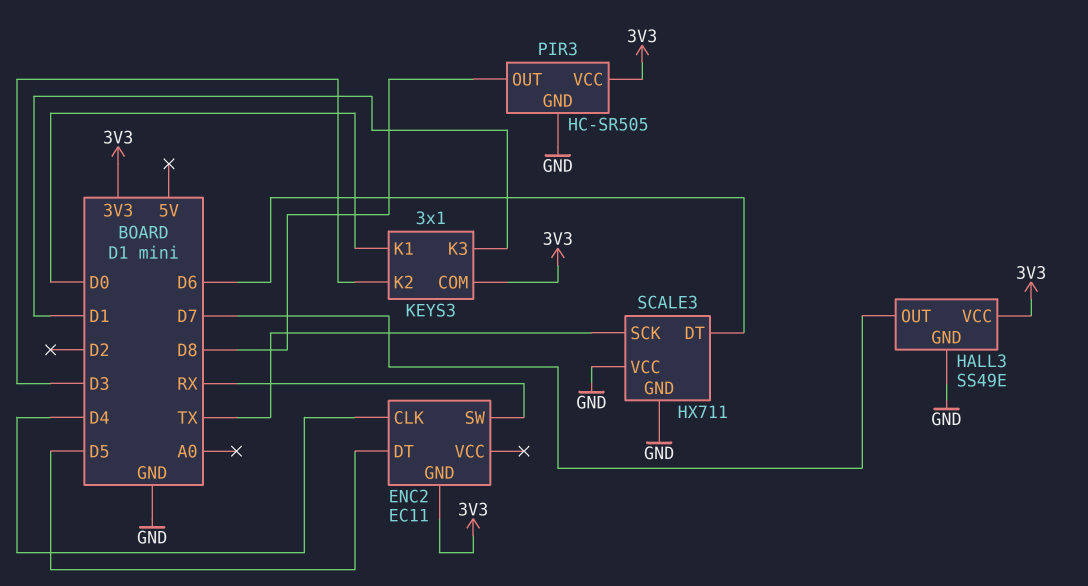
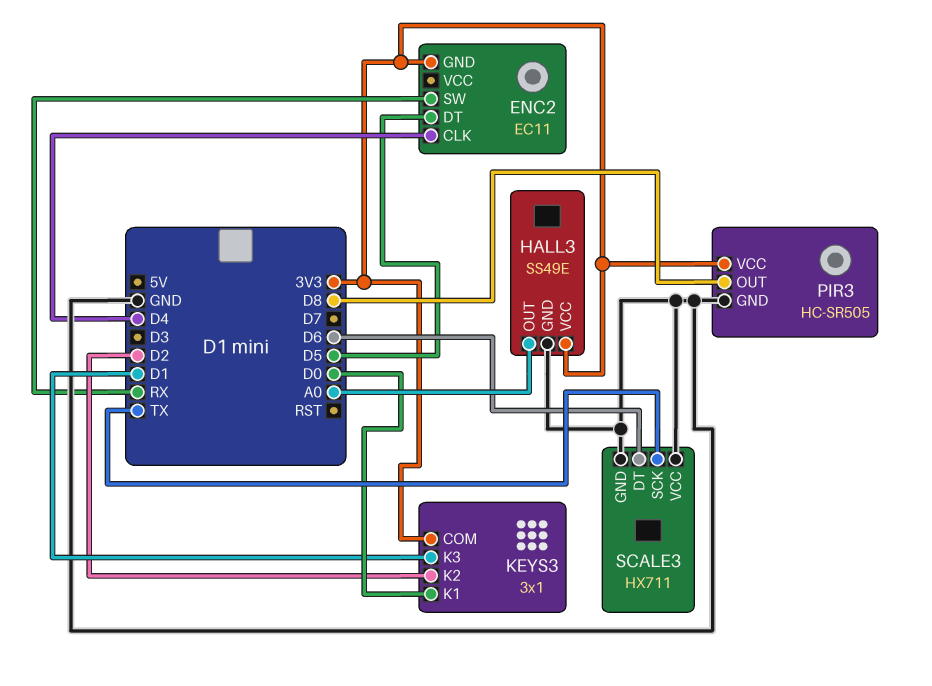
HALL3 pin OUT: D7 -> A0
KEYS3 pin K2: D3 -> D2

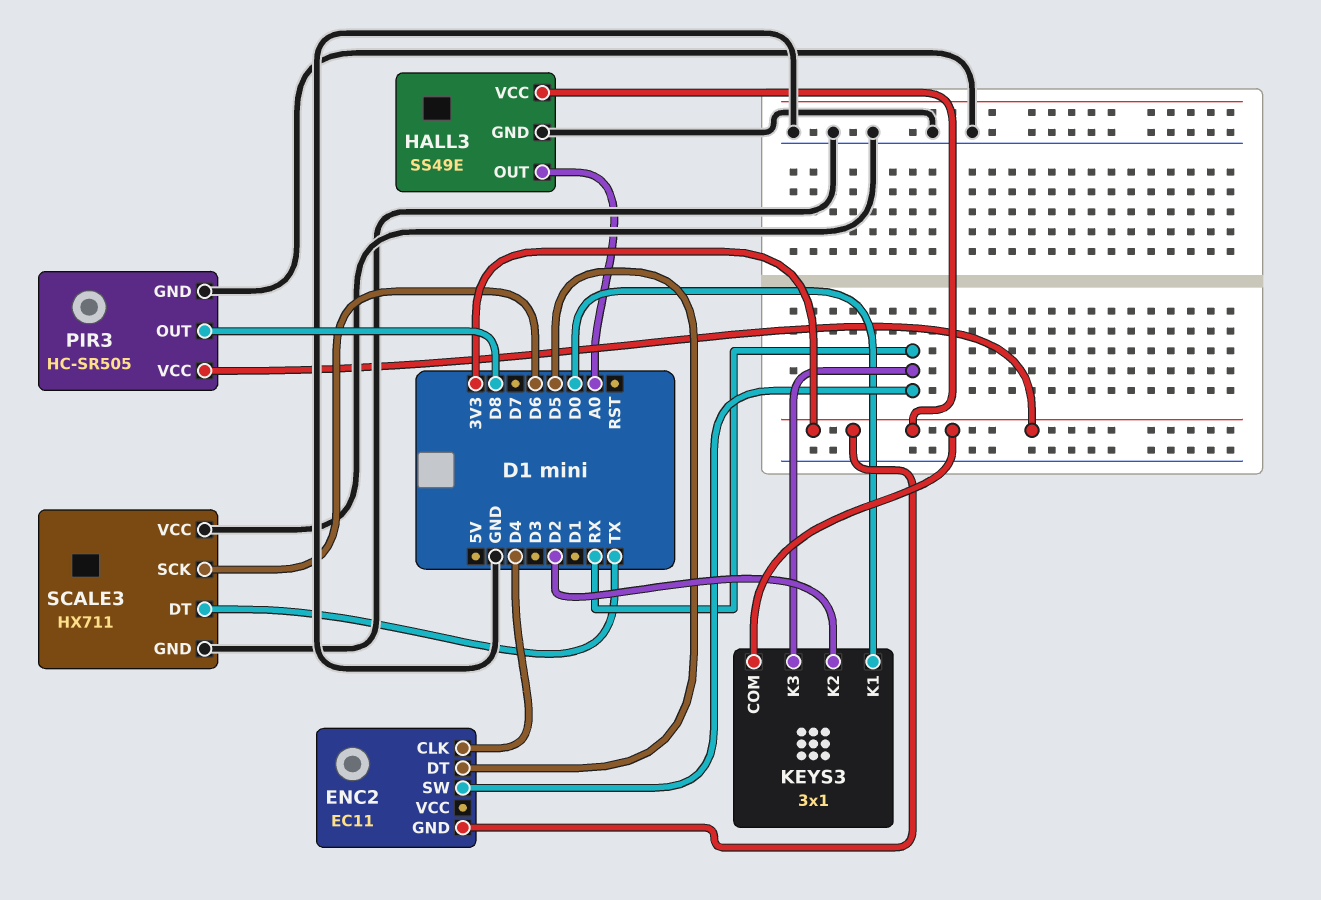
KEYS3 pin K3: D1 -> RX
SCALE3 pin DT: D6 -> TX
SCALE3 pin SCK: TX -> D6

